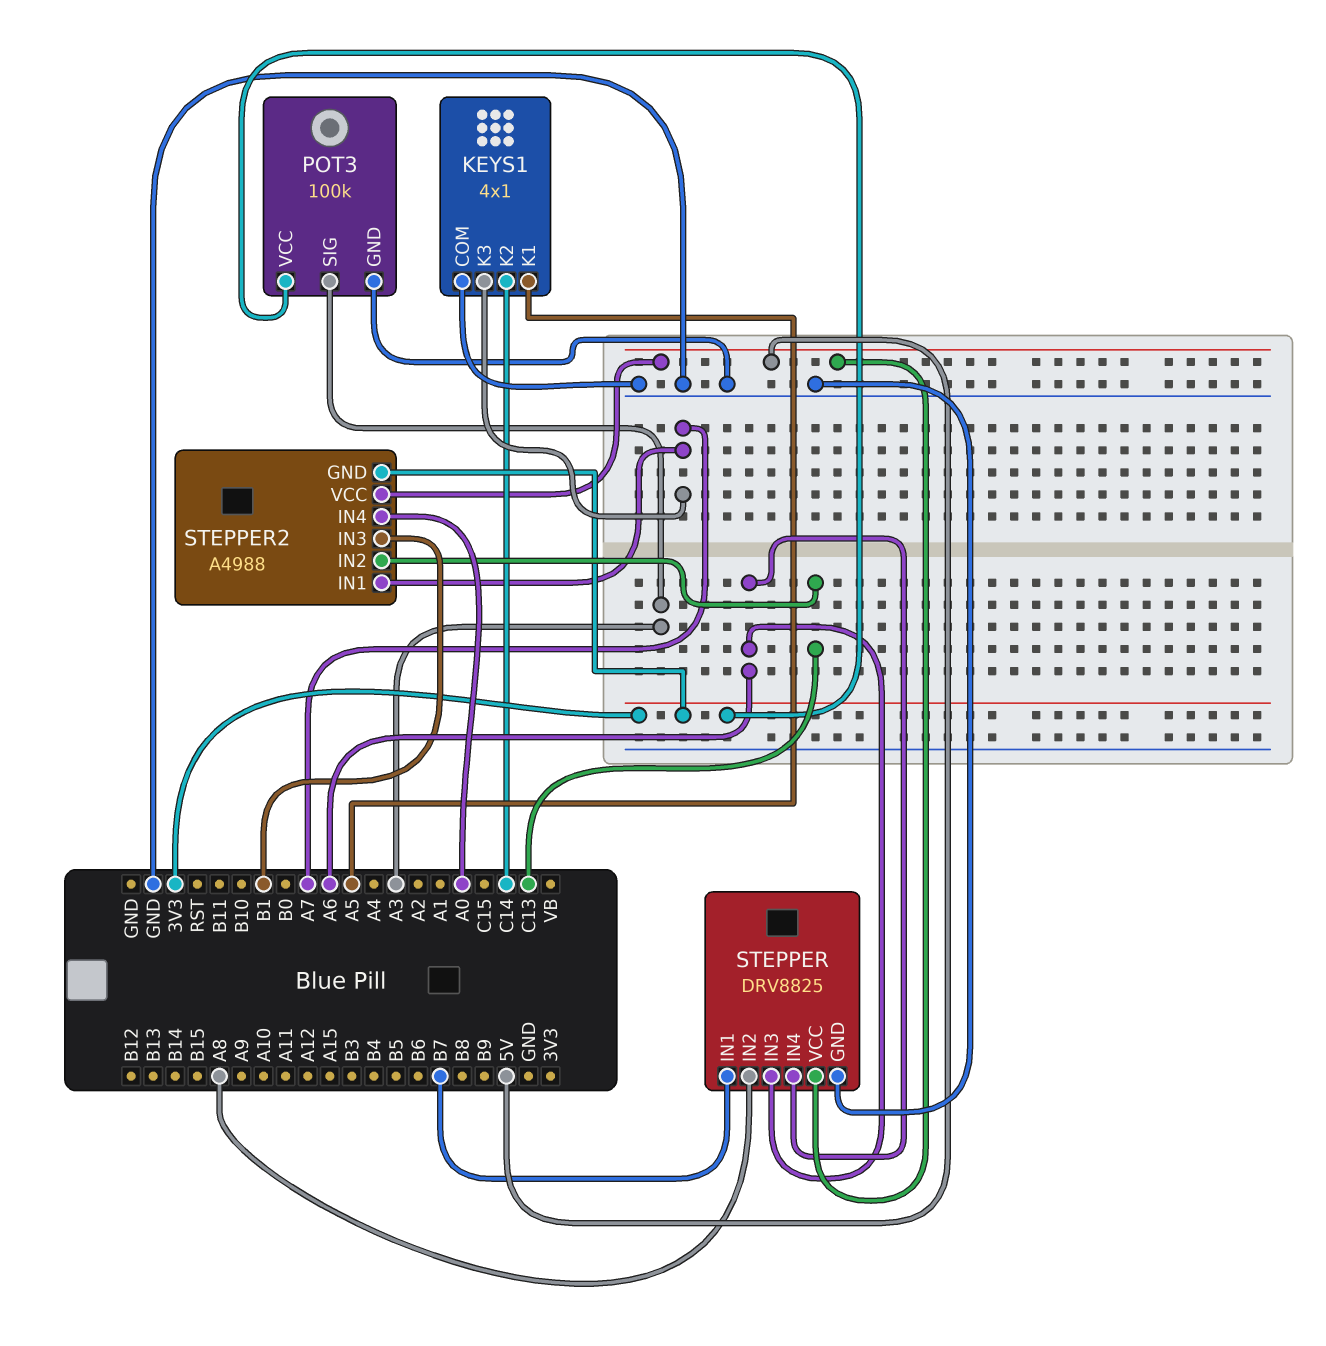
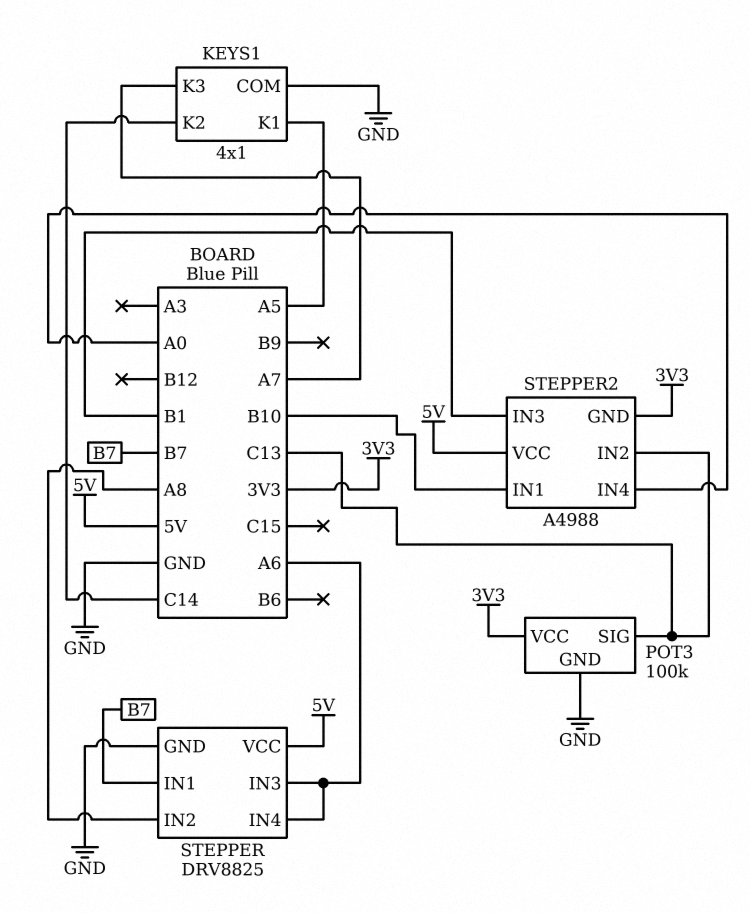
POT3 pin SIG: A3 -> C13
STEPPER2 pin IN1: A7 -> B10

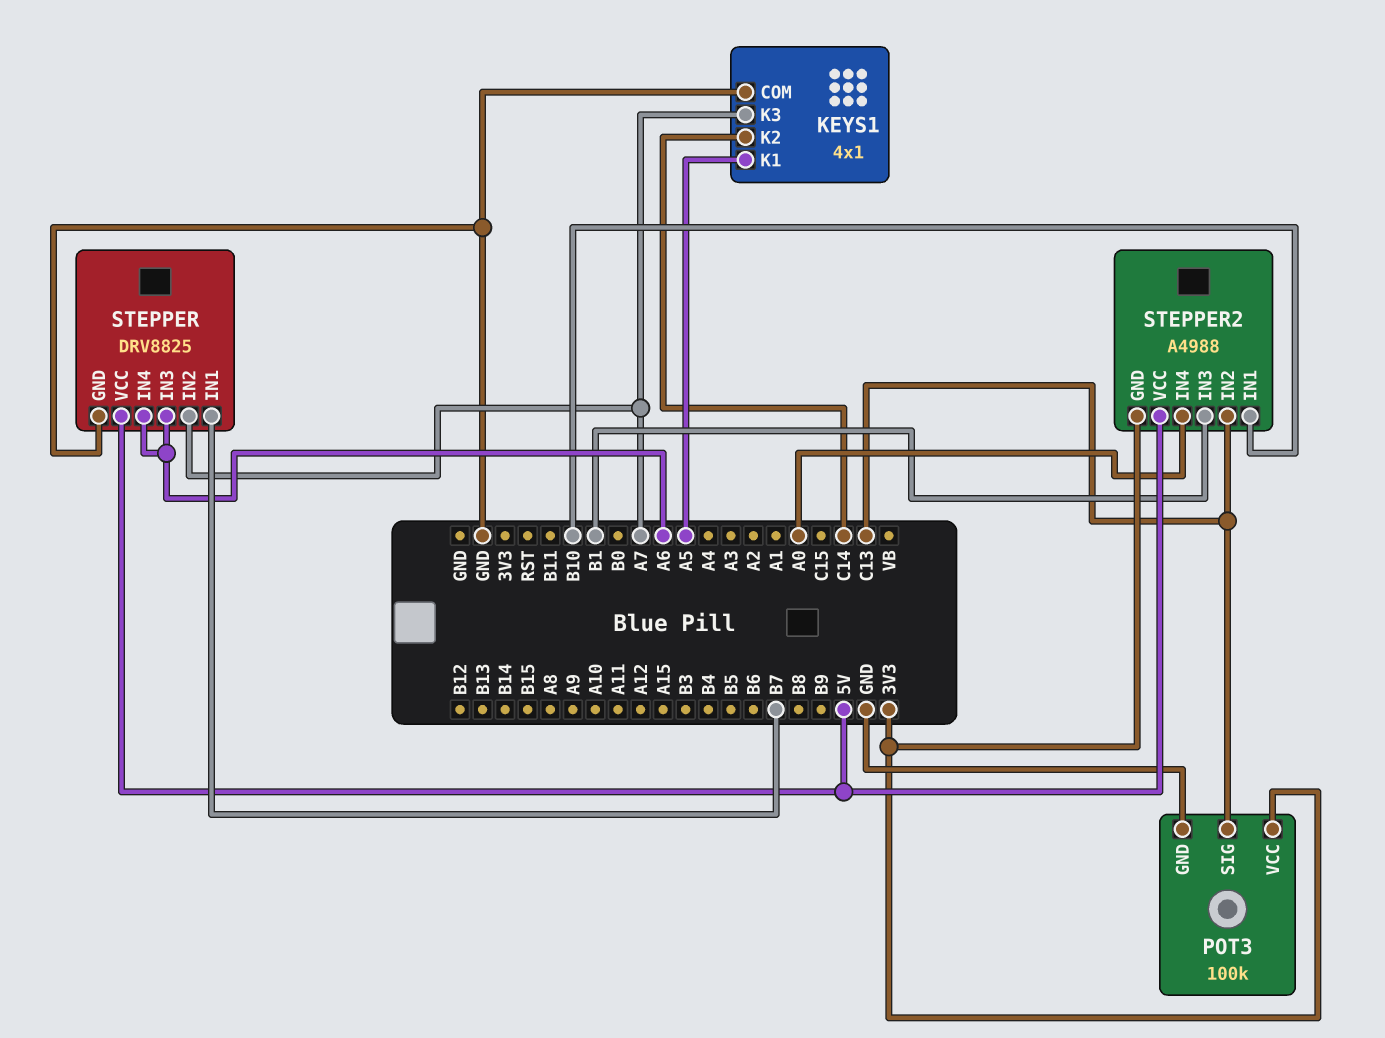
STEPPER pin IN2: A8 -> A7

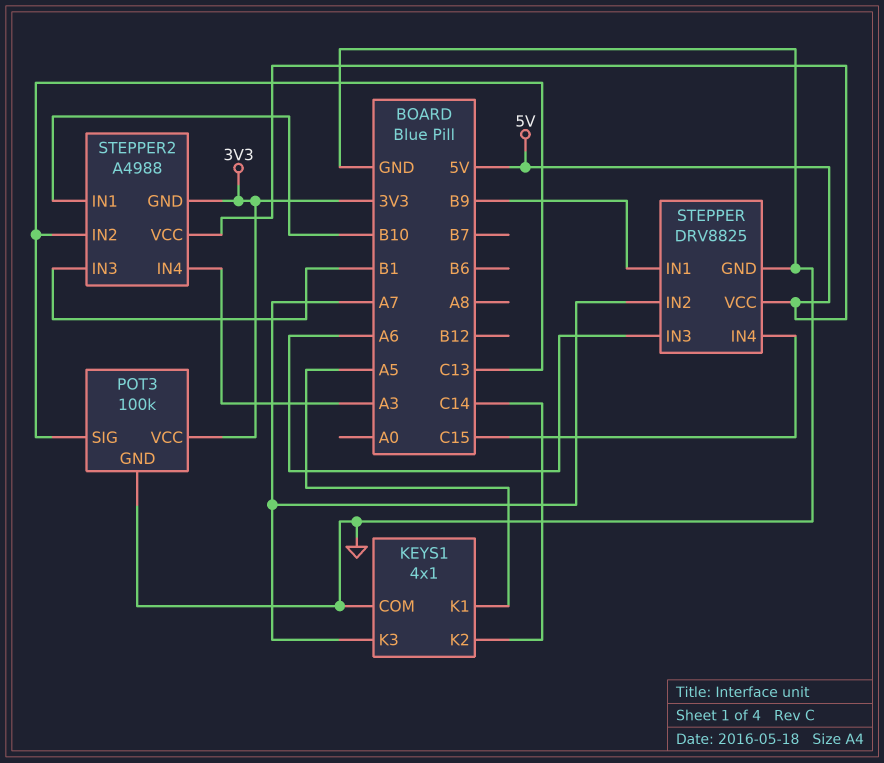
STEPPER pin IN1: B7 -> B9
STEPPER pin IN4: A6 -> C15
STEPPER2 pin IN4: A0 -> A3

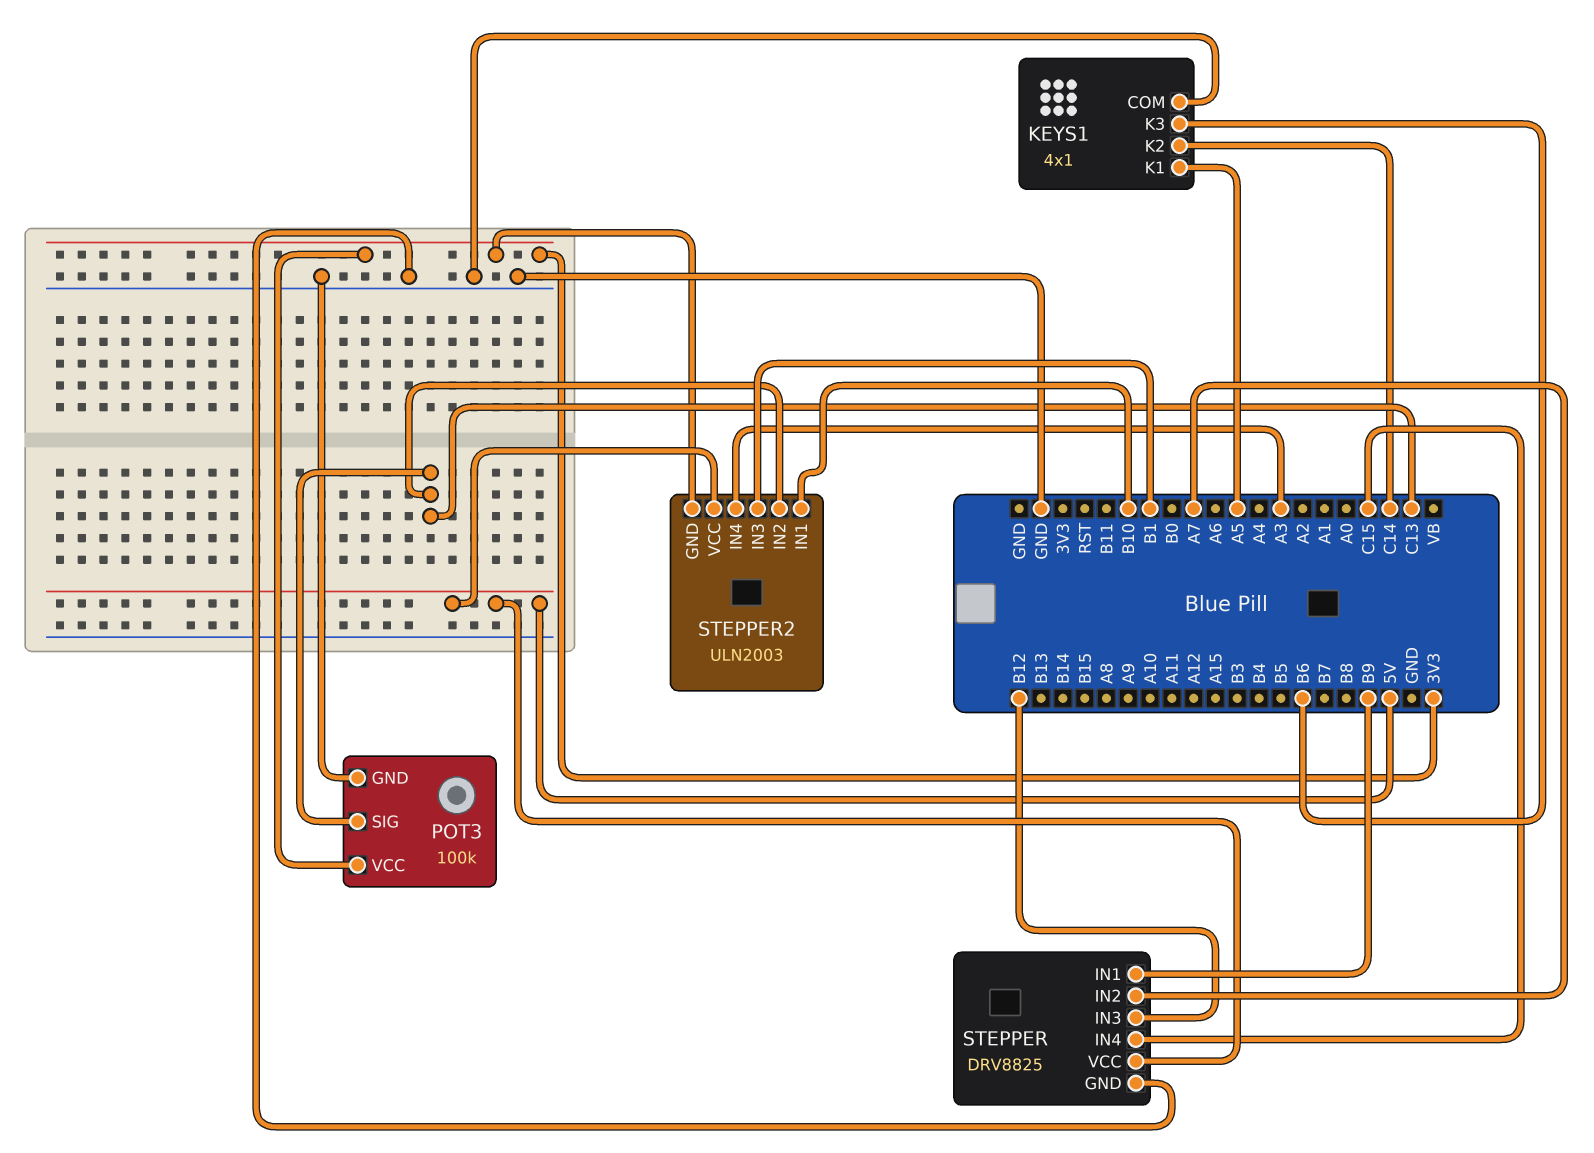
KEYS1 pin K3: A7 -> B6
STEPPER pin IN3: A6 -> B12
STEPPER2: A4988 -> ULN2003

